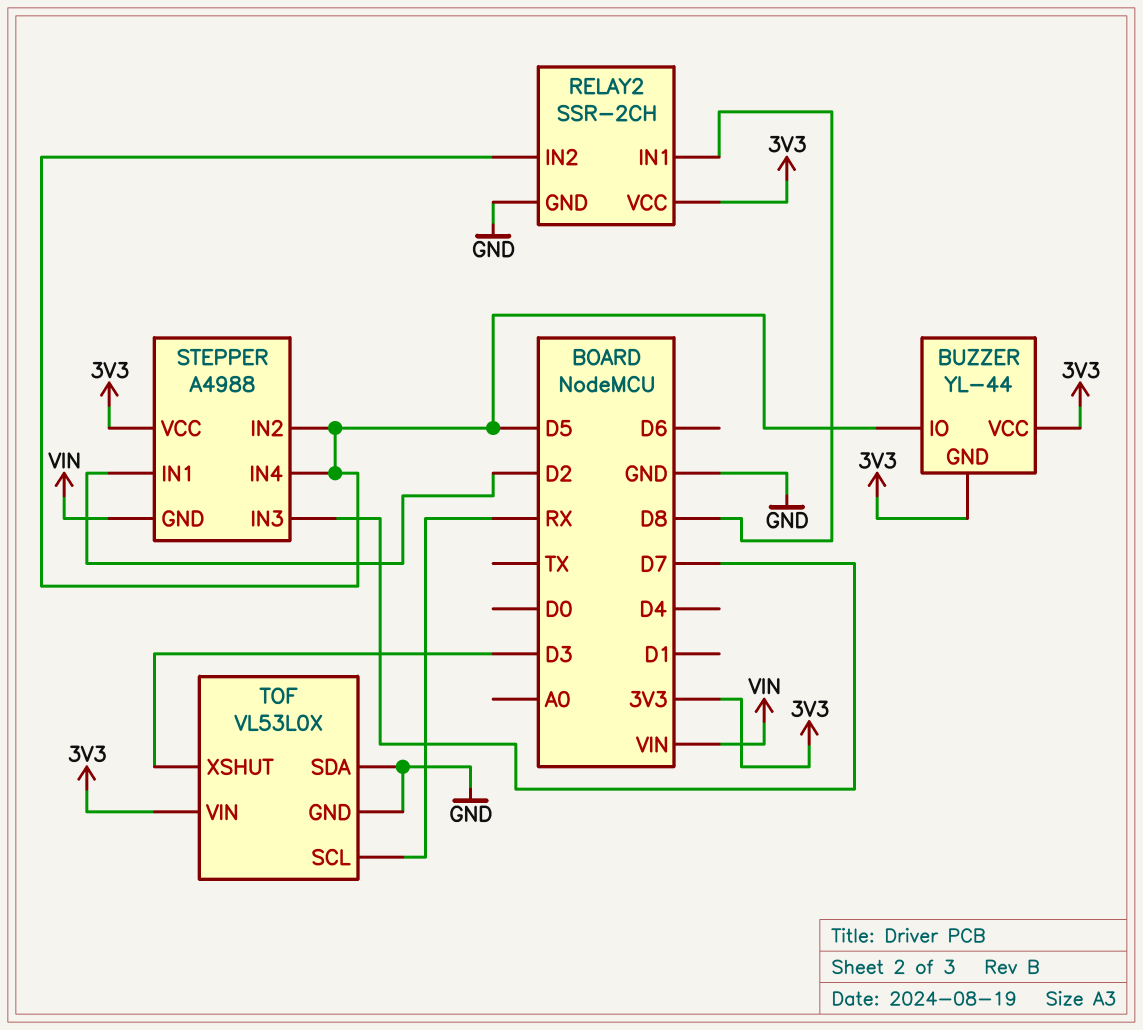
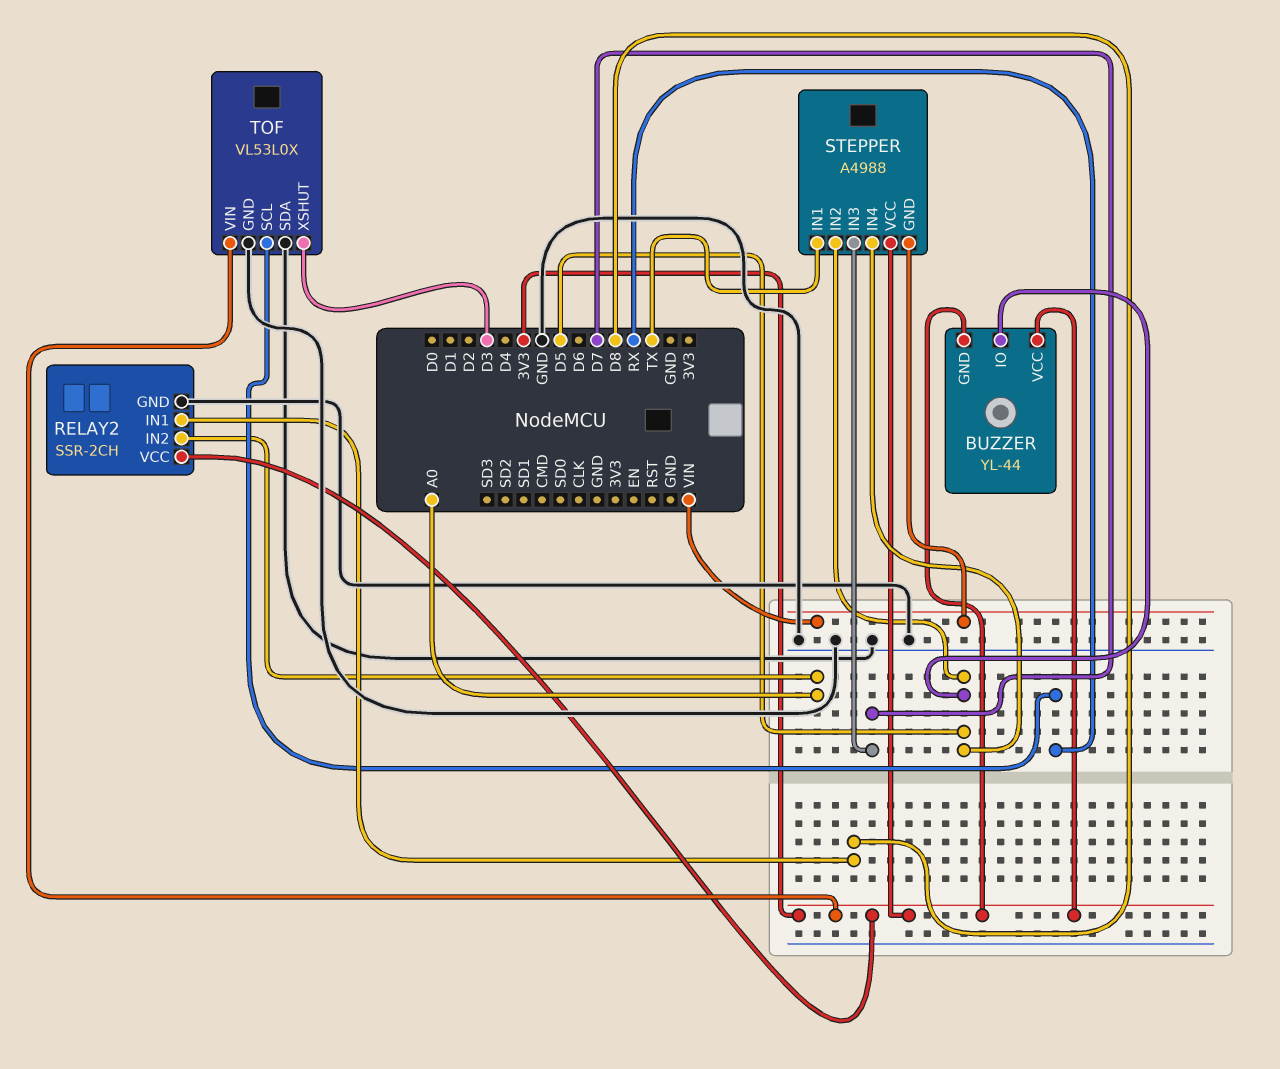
RELAY2 pin IN2: D5 -> A0
STEPPER pin IN1: D2 -> TX

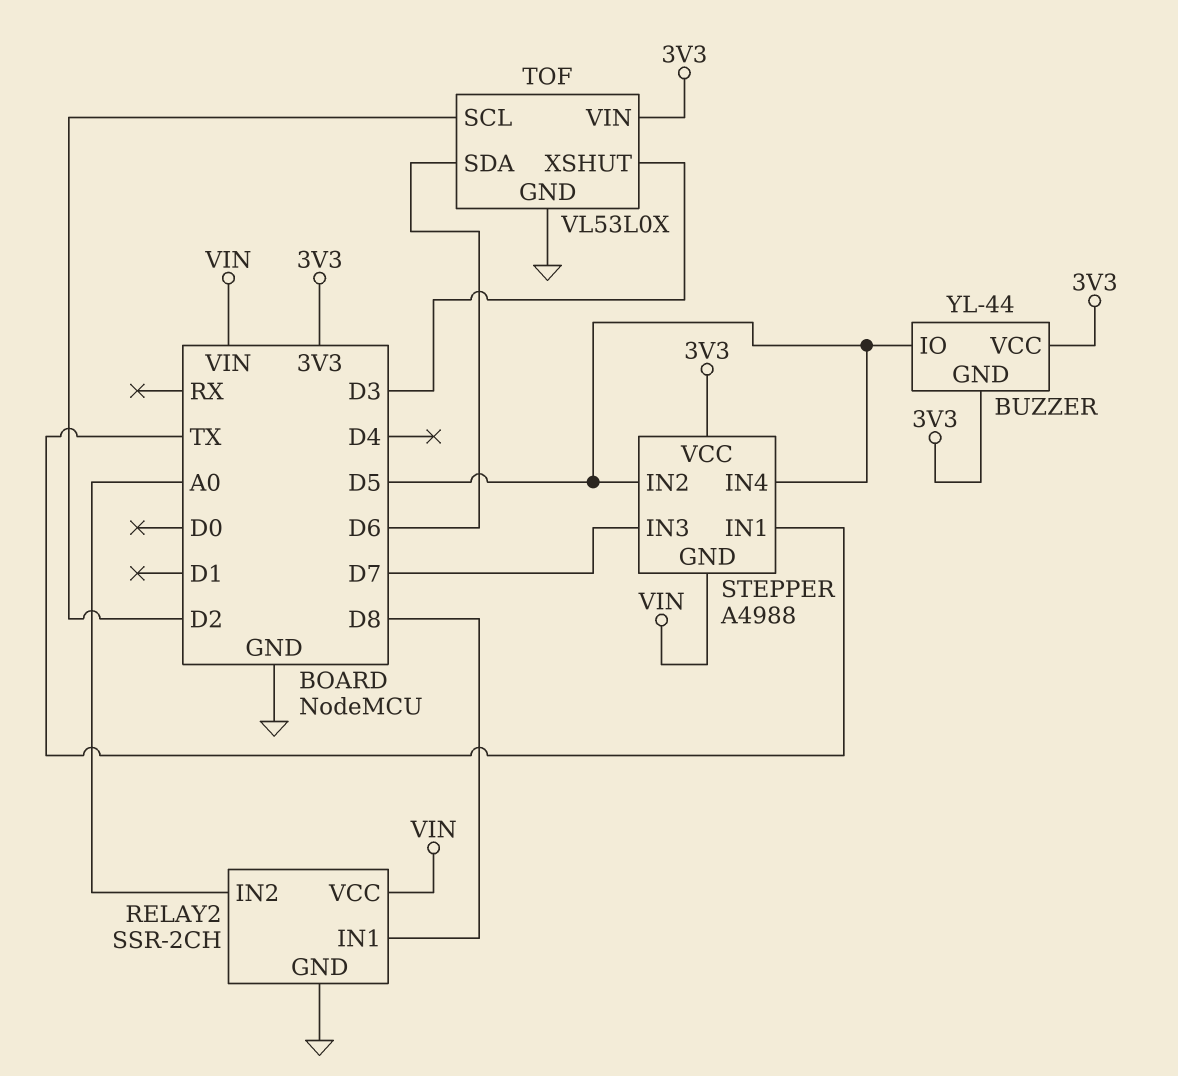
RELAY2 pin VCC: 3V3 -> VIN
TOF pin SCL: RX -> D2
TOF pin SDA: GND -> D6

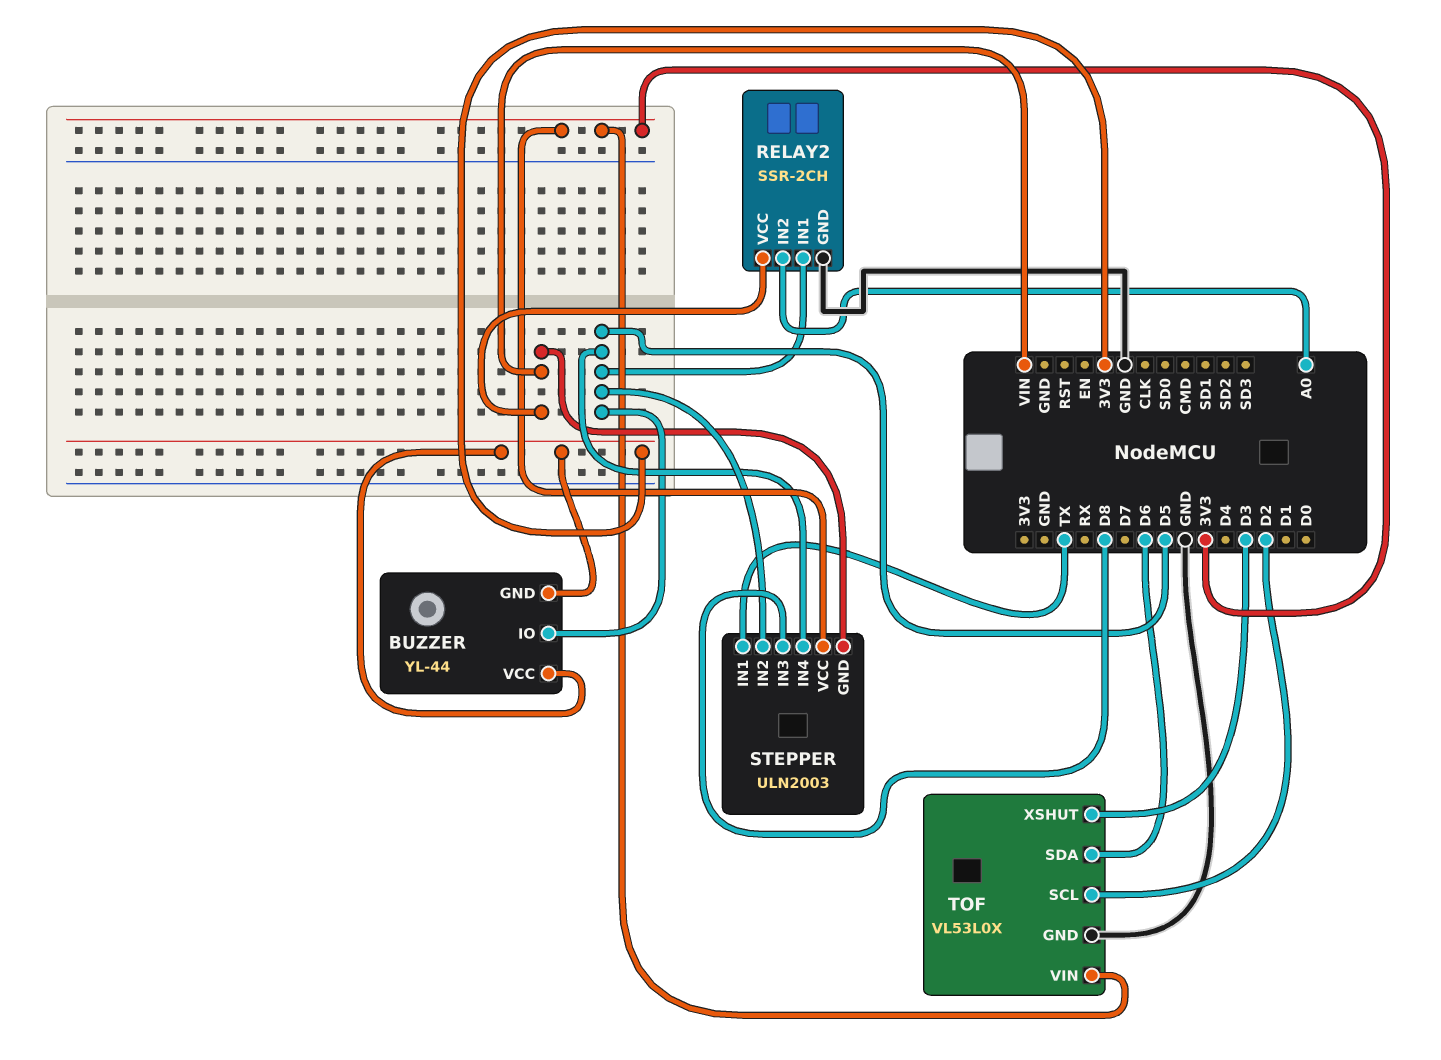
RELAY2 pin IN1: D8 -> D5
STEPPER: A4988 -> ULN2003
STEPPER pin IN3: D7 -> D8

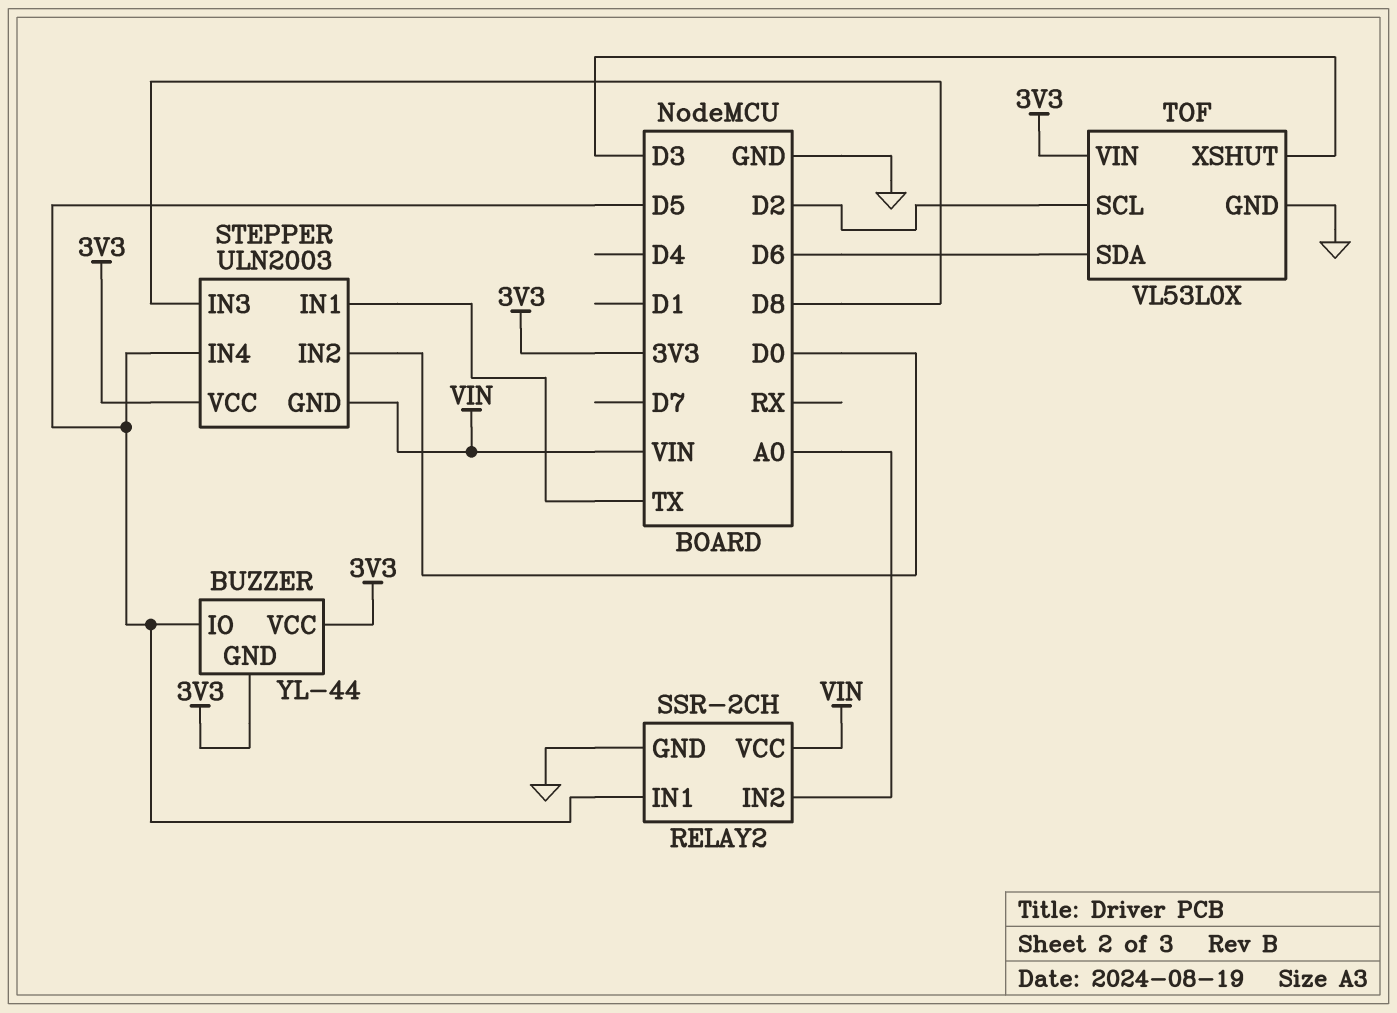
STEPPER pin IN2: D5 -> D0

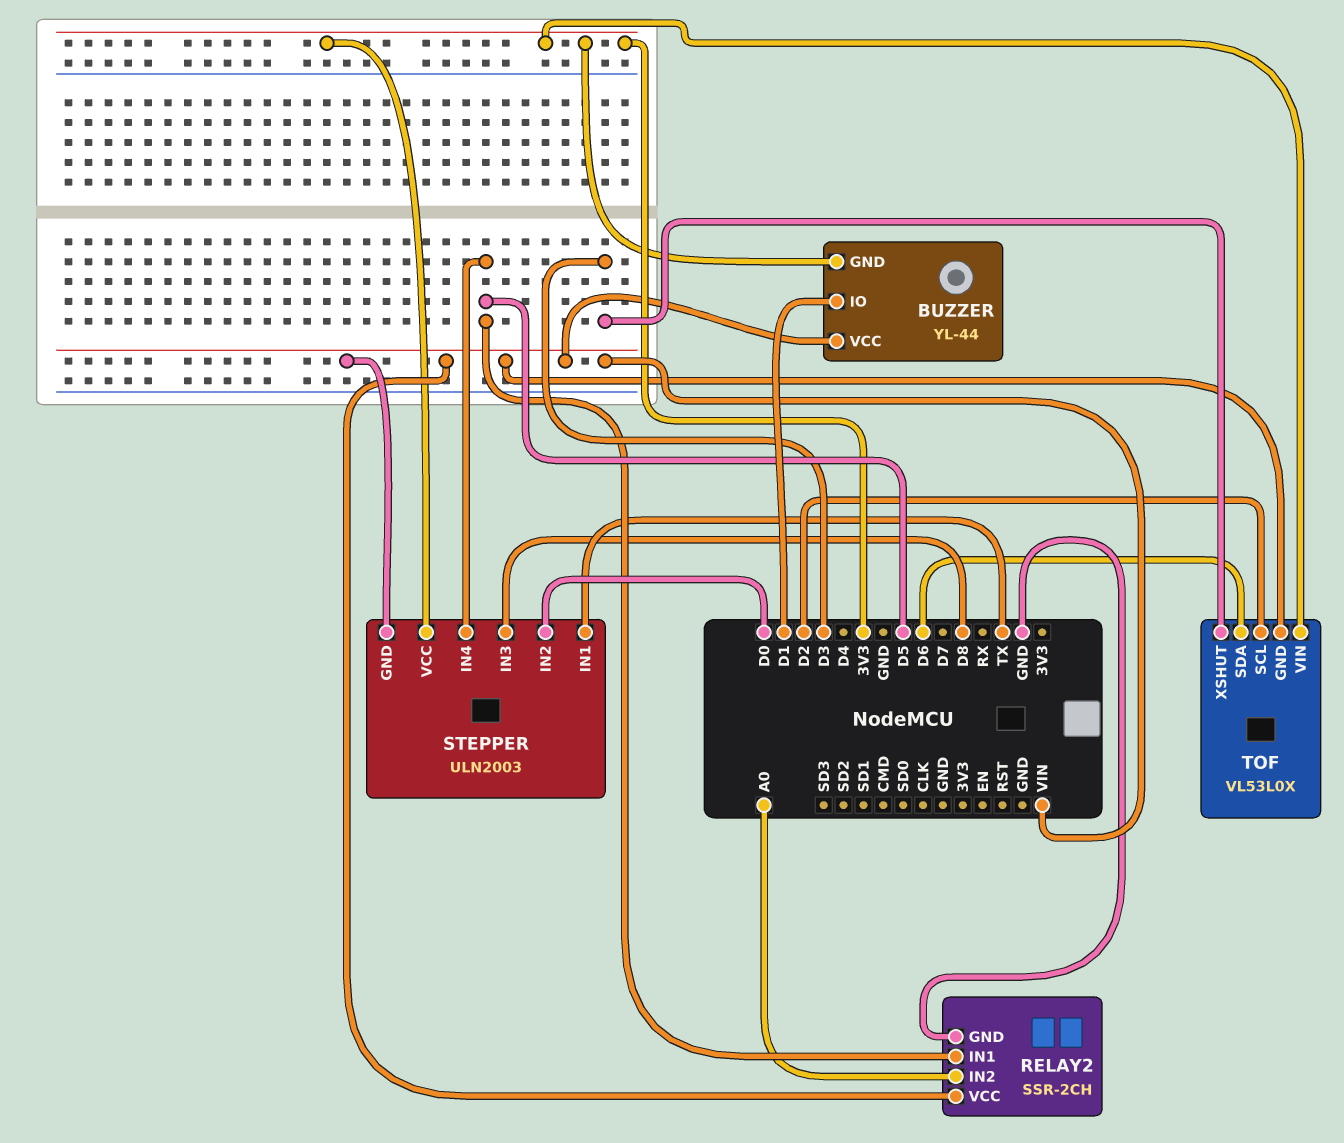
BUZZER pin IO: D5 -> D1
BUZZER pin VCC: 3V3 -> VIN
TOF pin GND: GND -> VIN

